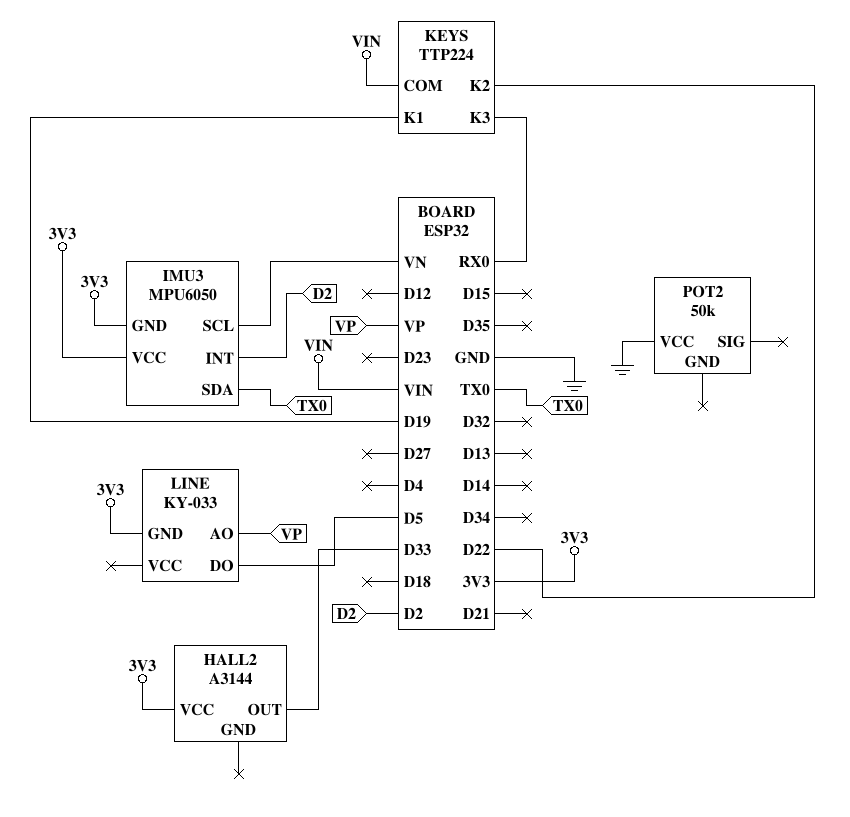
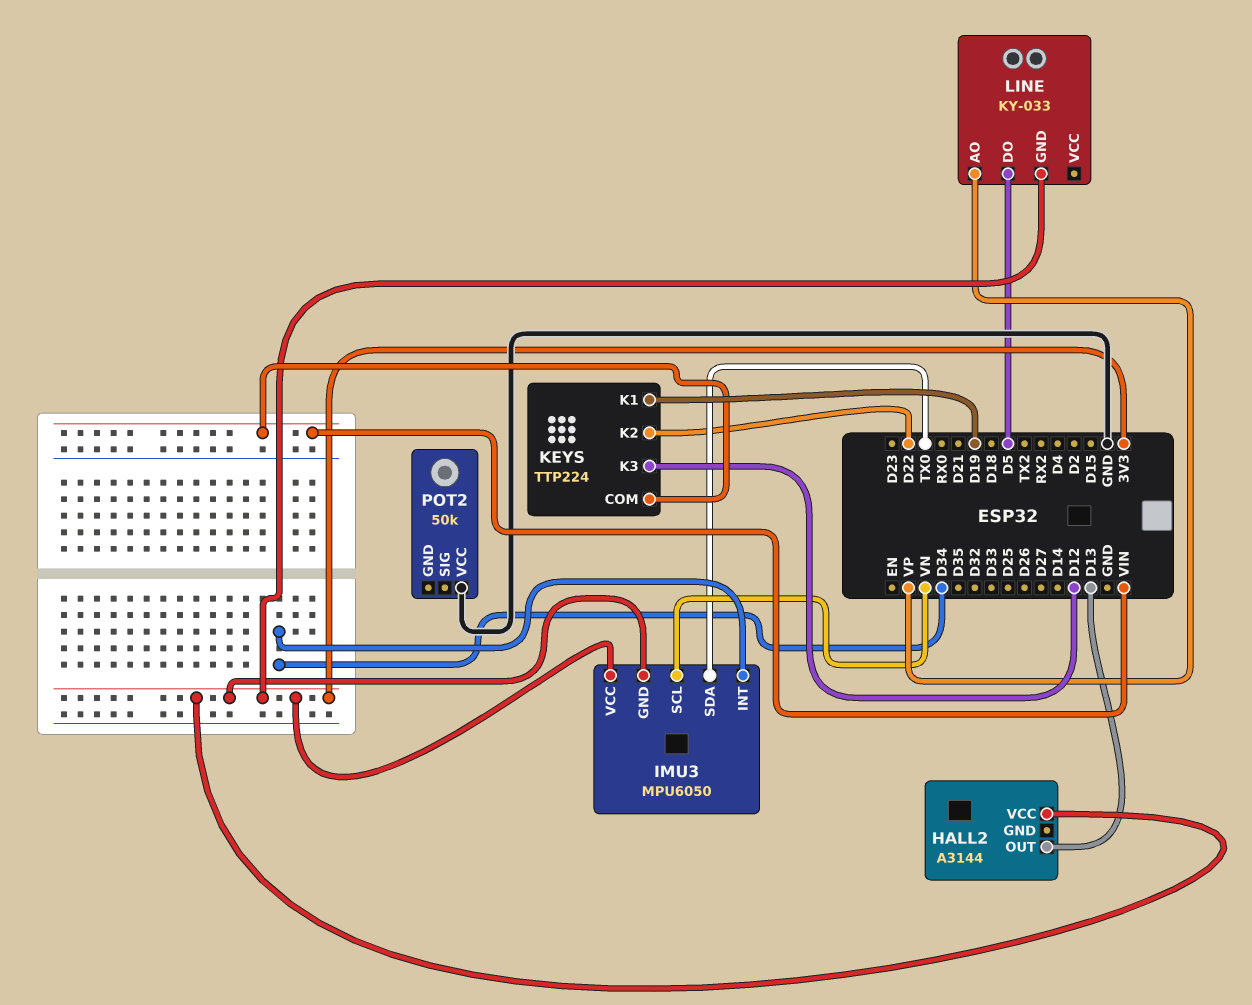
HALL2 pin OUT: D33 -> D13
IMU3 pin INT: D2 -> D34
KEYS pin K3: RX0 -> D12

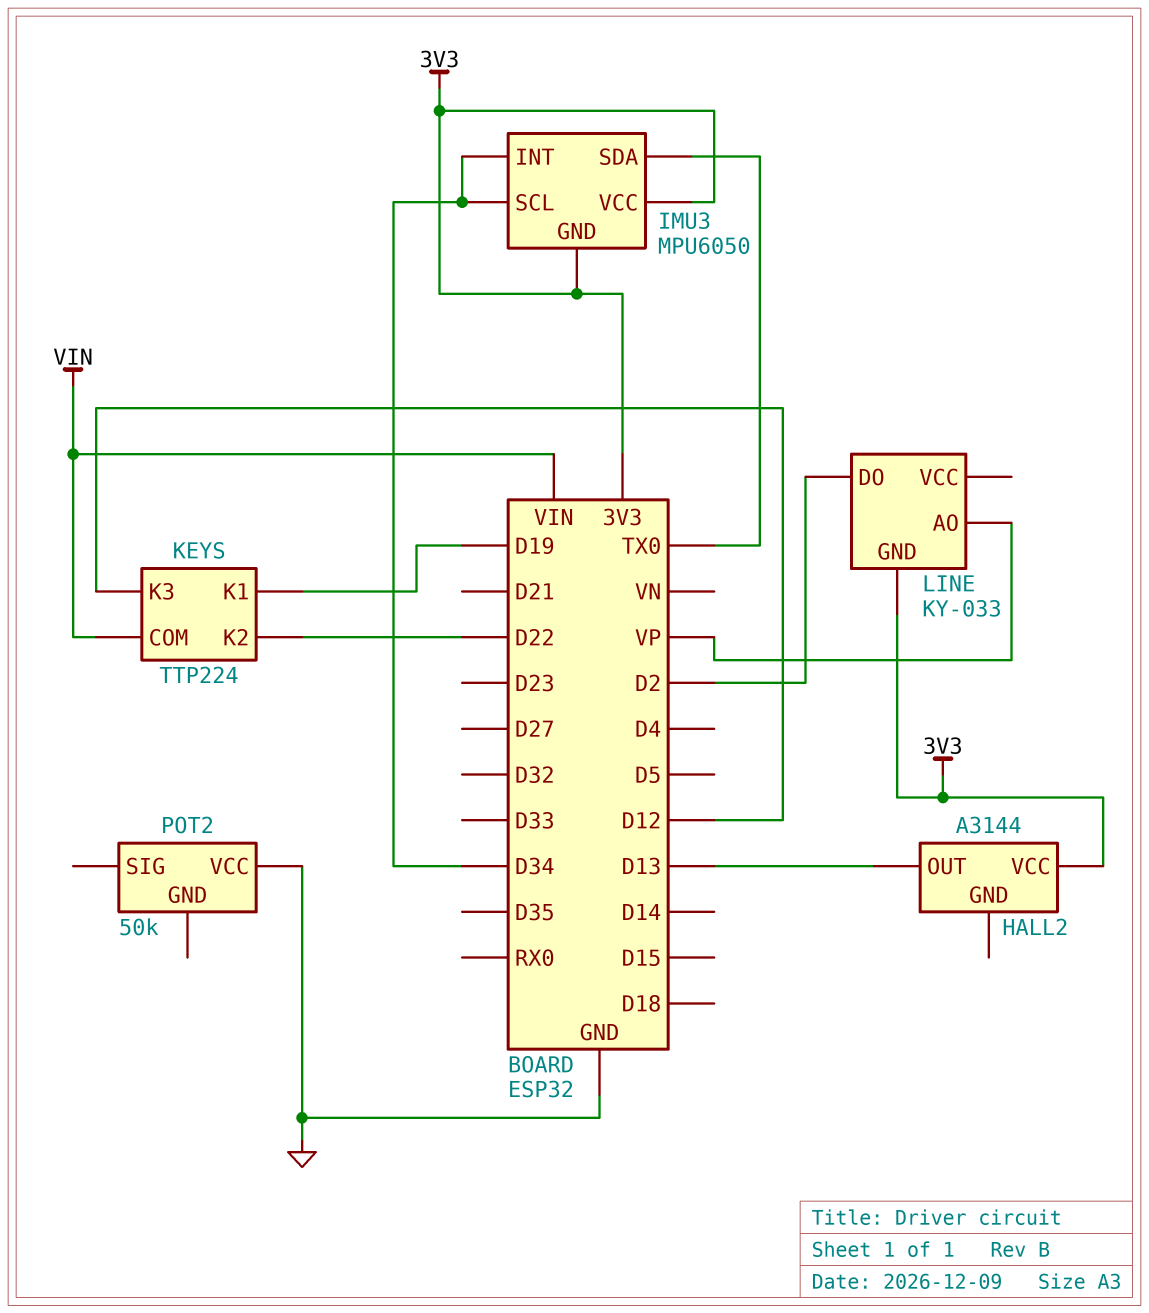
IMU3 pin SCL: VN -> D34
LINE pin DO: D5 -> D2

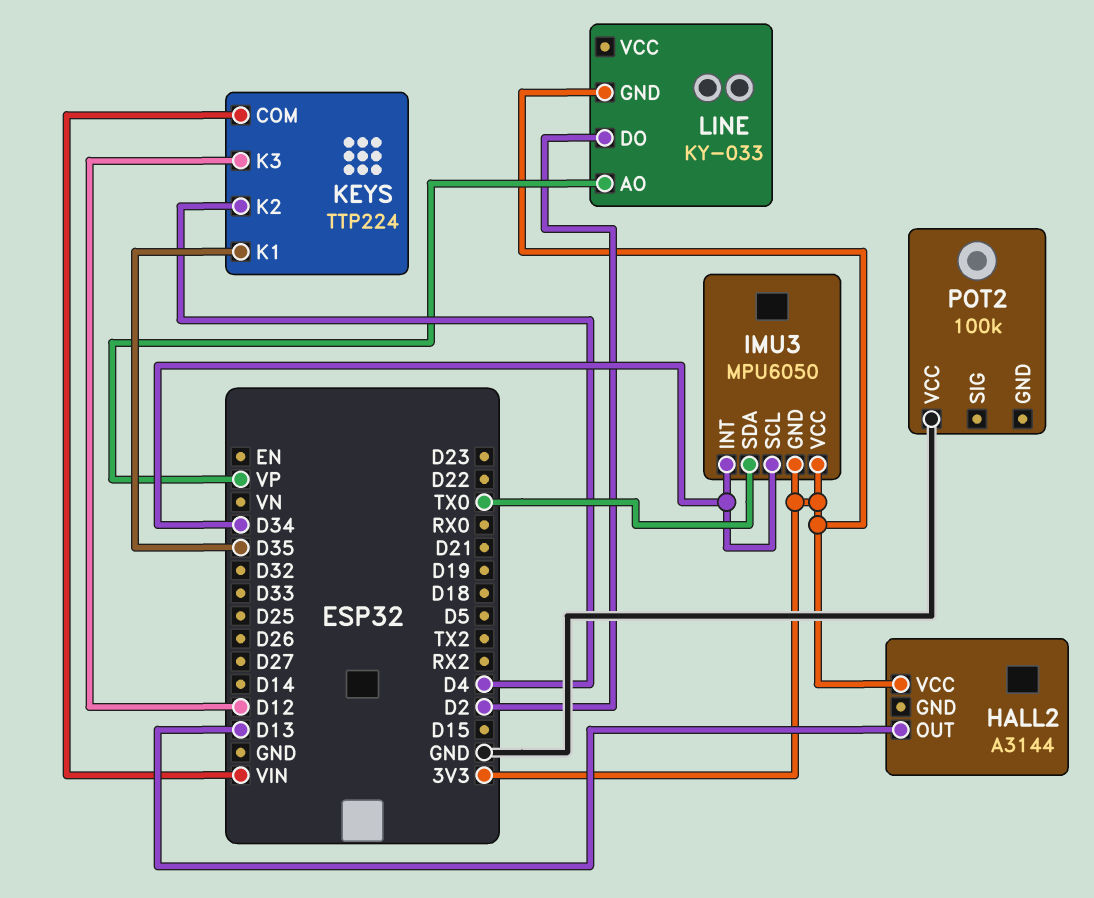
KEYS pin K1: D19 -> D35
KEYS pin K2: D22 -> D4
POT2: 50k -> 100k

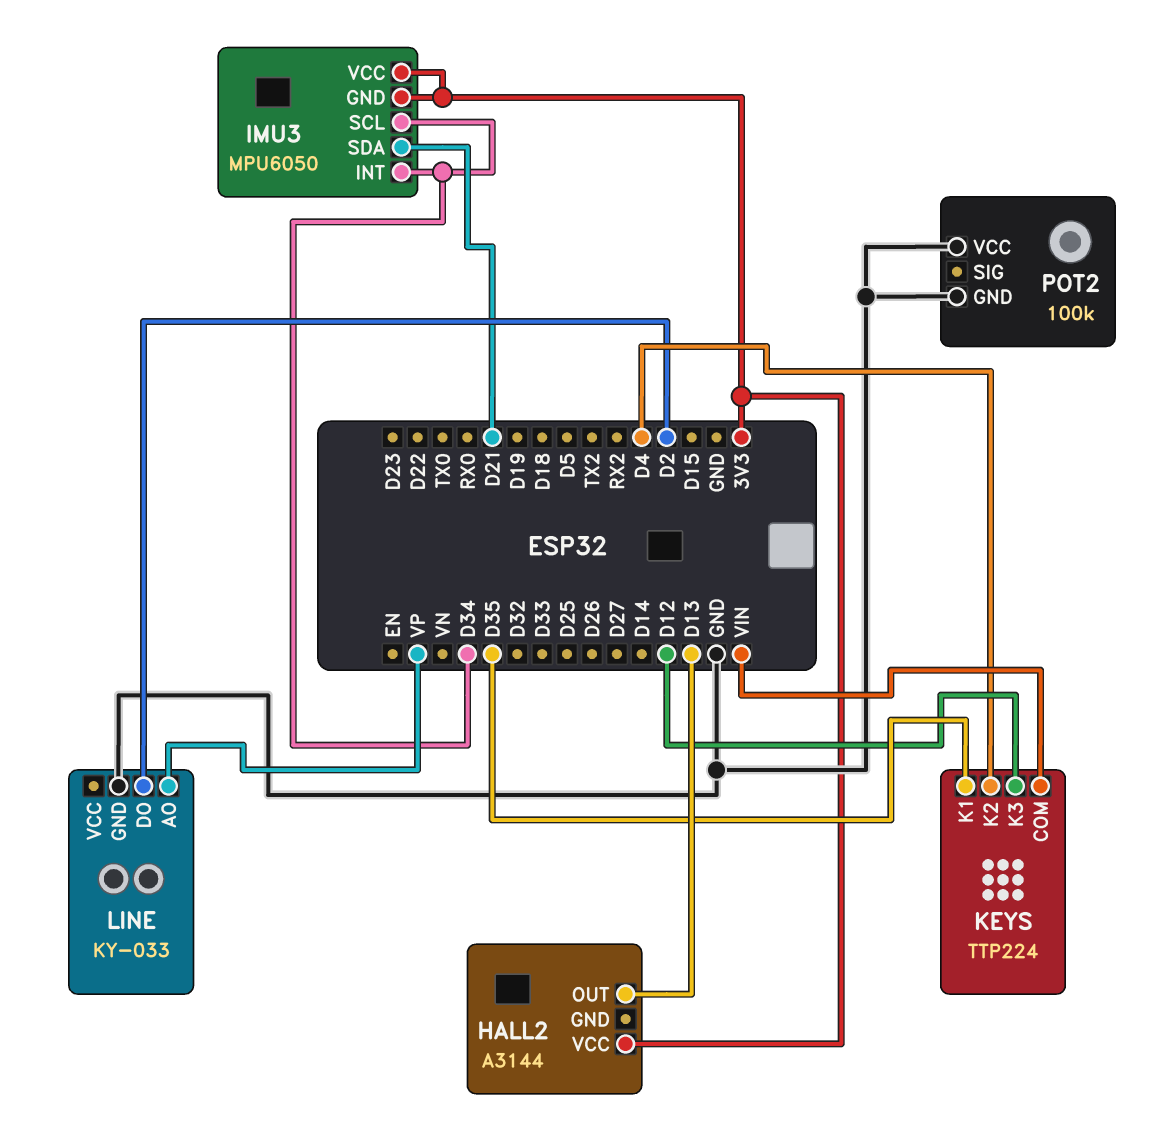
IMU3 pin SDA: TX0 -> D21
LINE pin GND: 3V3 -> GND
POT2 pin GND: none -> GND

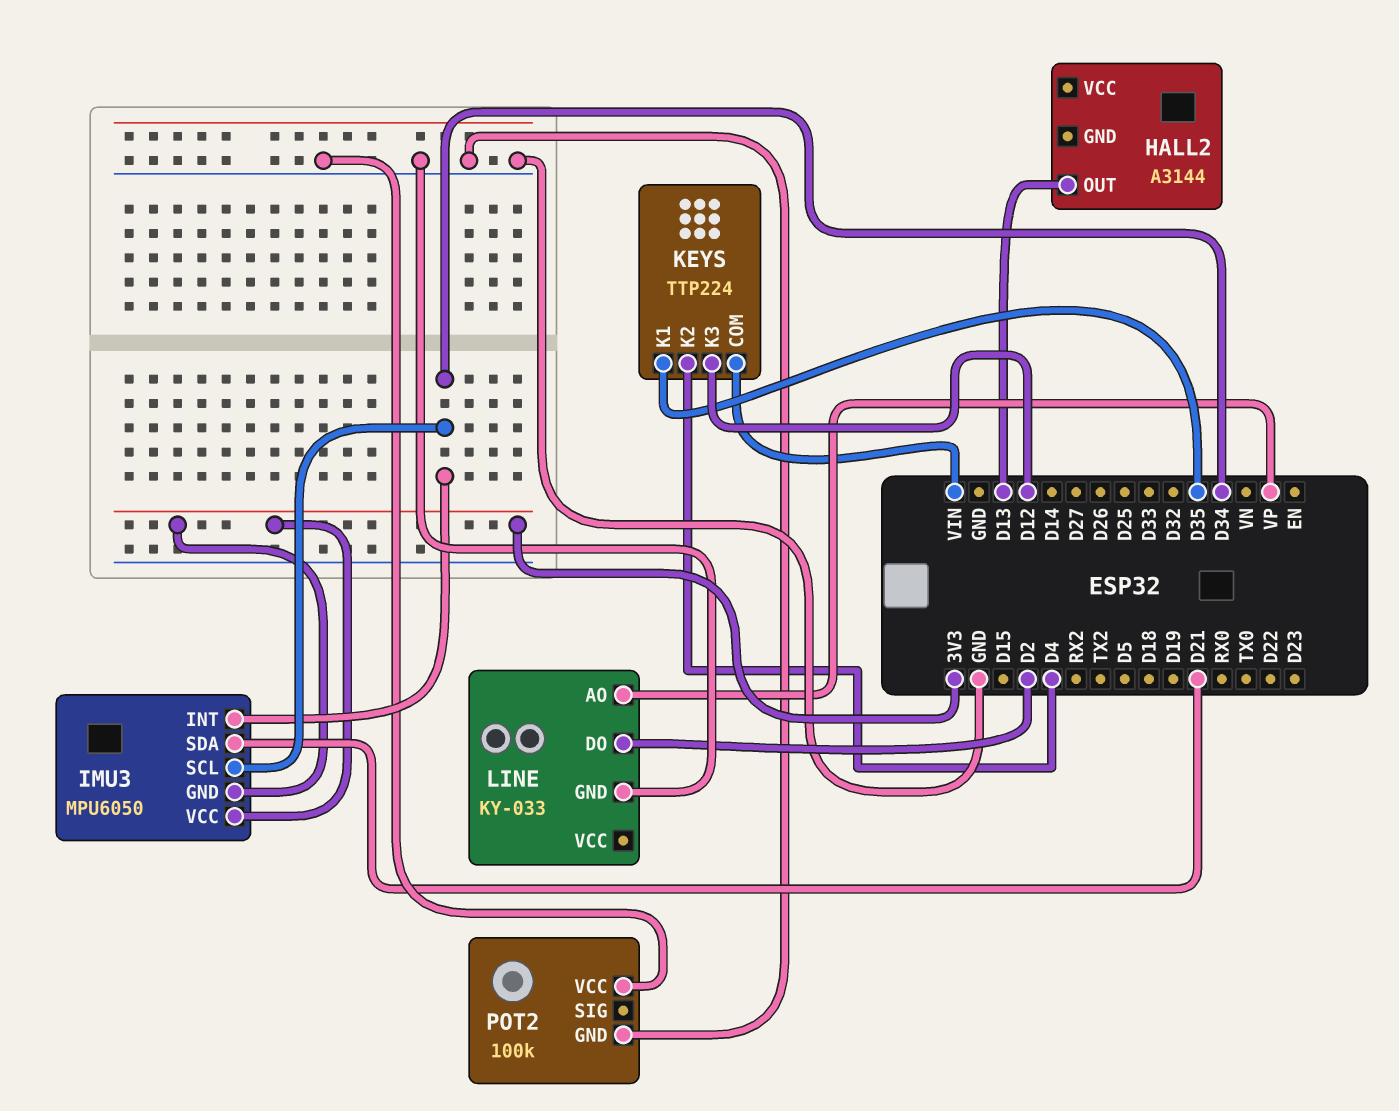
HALL2 pin VCC: 3V3 -> none

